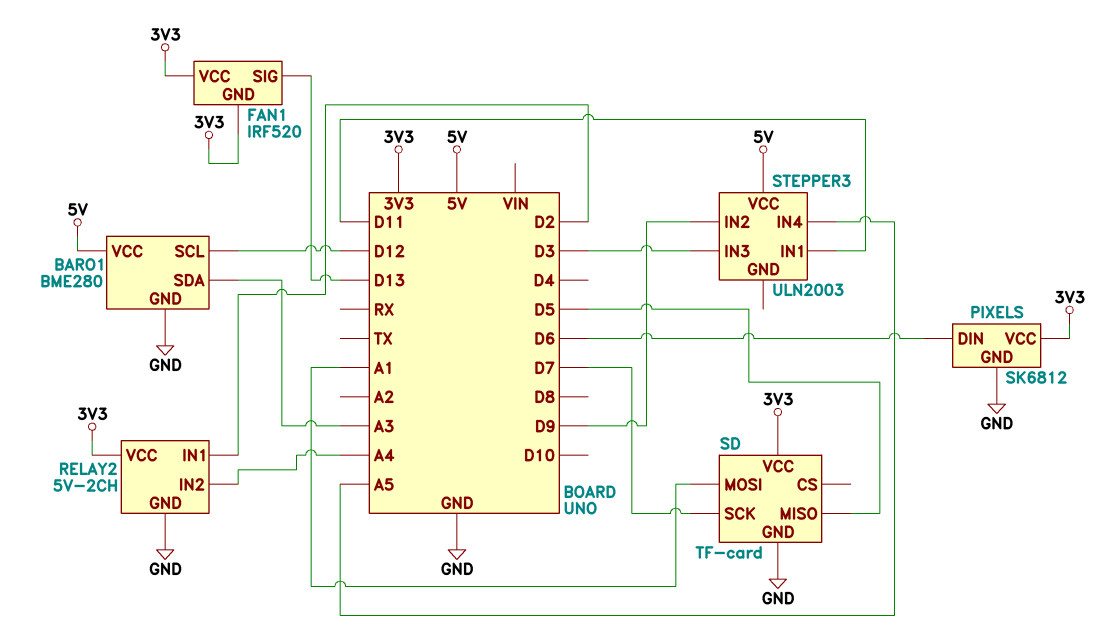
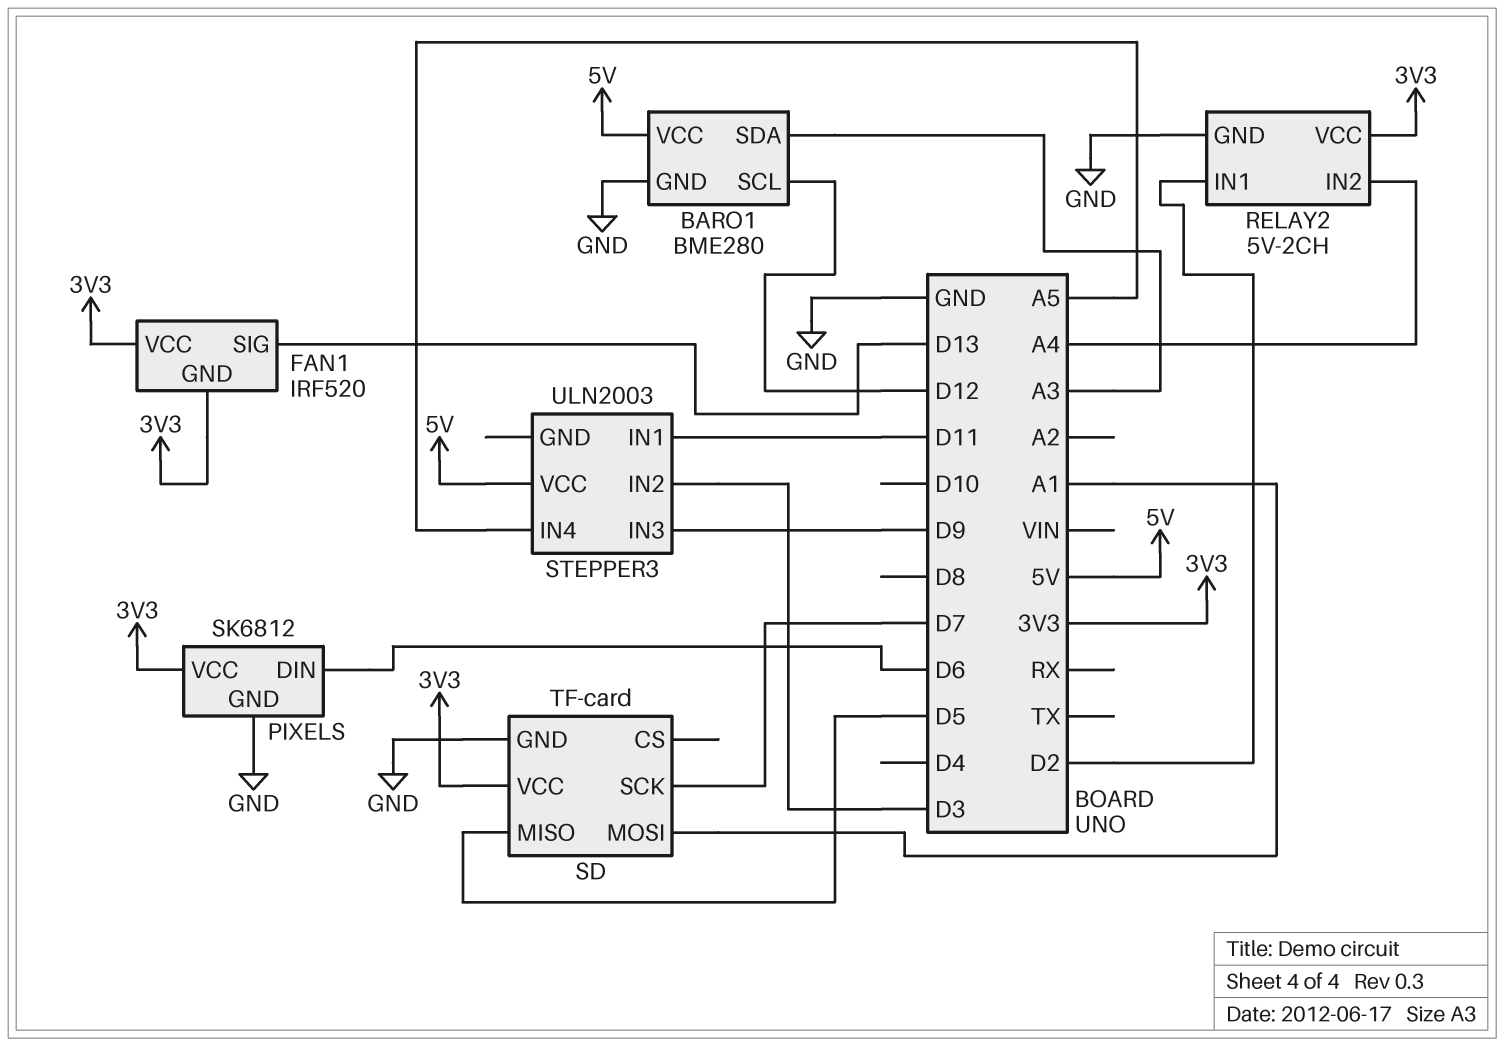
STEPPER3 pin IN2: D9 -> D3
STEPPER3 pin IN3: D3 -> D9

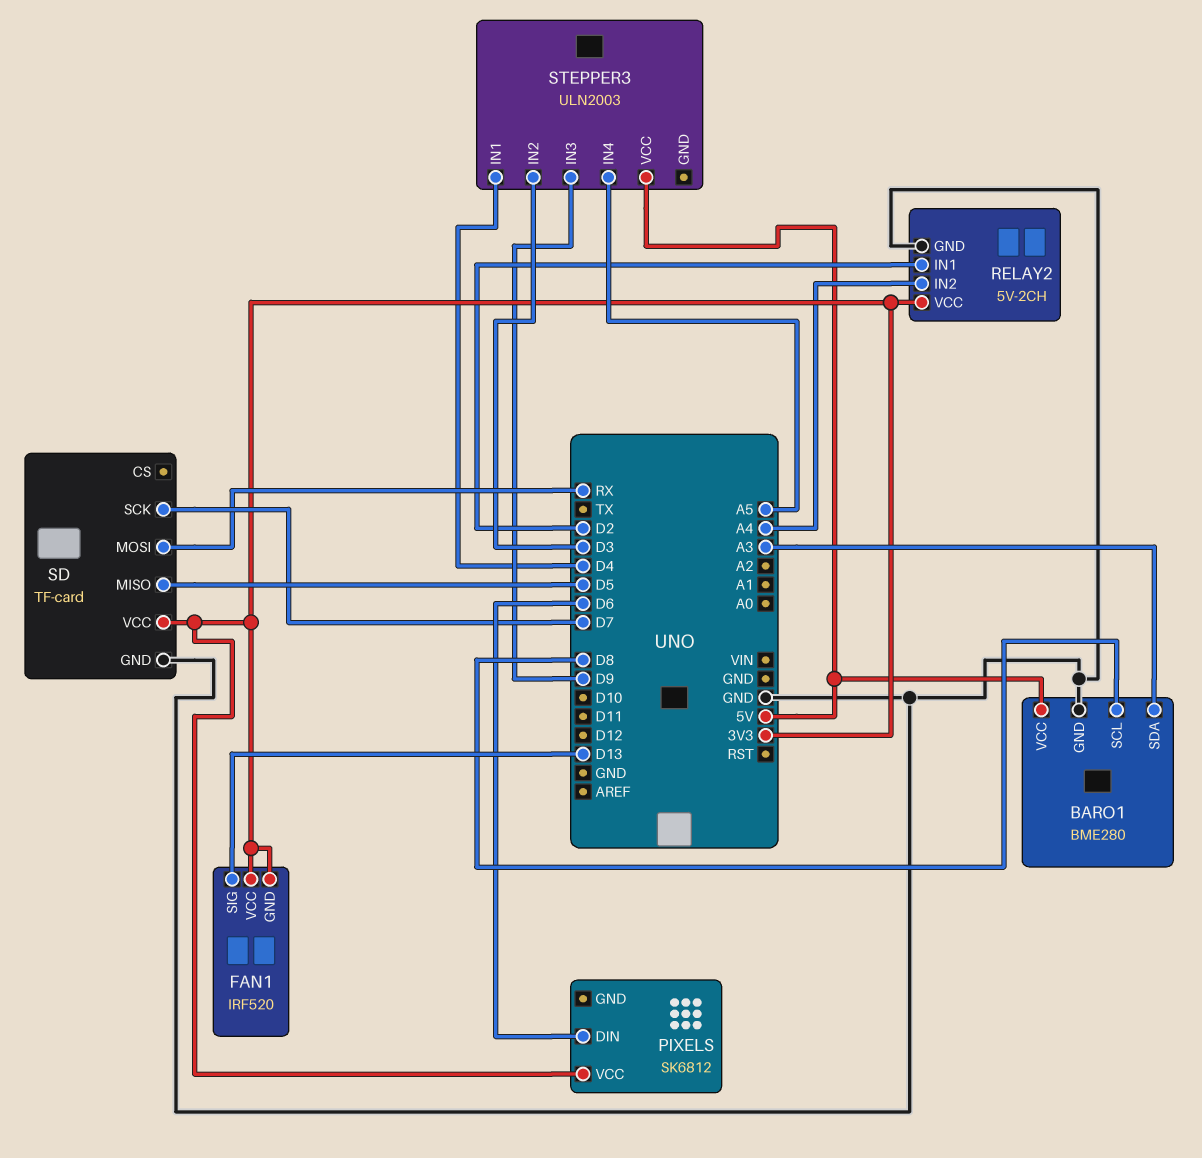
BARO1 pin SCL: D12 -> D8
PIXELS pin GND: GND -> none
SD pin MOSI: A1 -> RX
STEPPER3 pin IN1: D11 -> D4

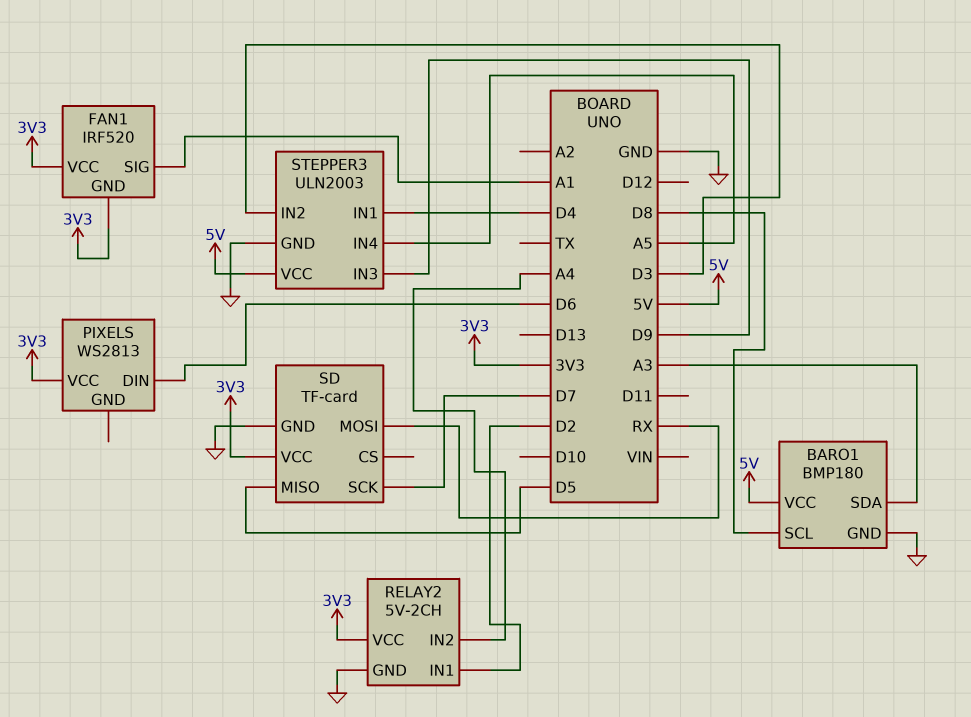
BARO1: BME280 -> BMP180
FAN1 pin SIG: D13 -> A1
PIXELS: SK6812 -> WS2813
STEPPER3 pin GND: none -> GND

